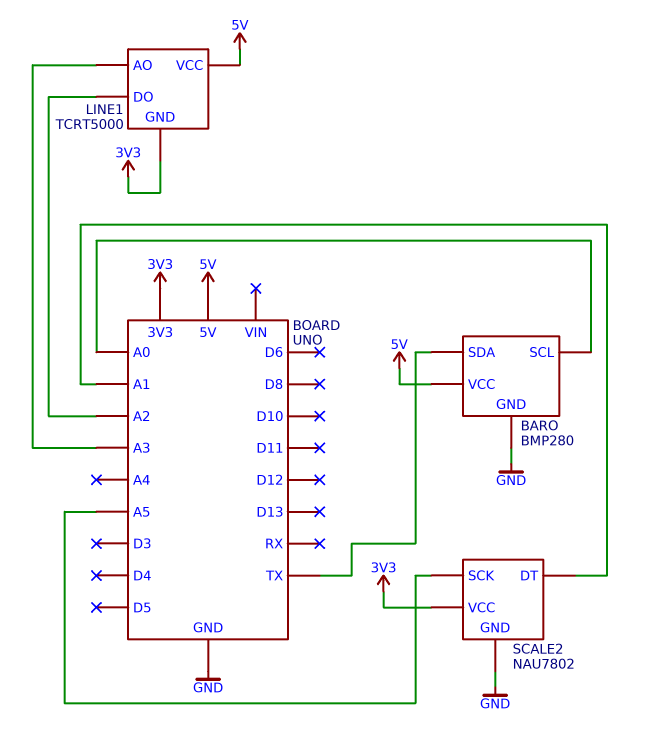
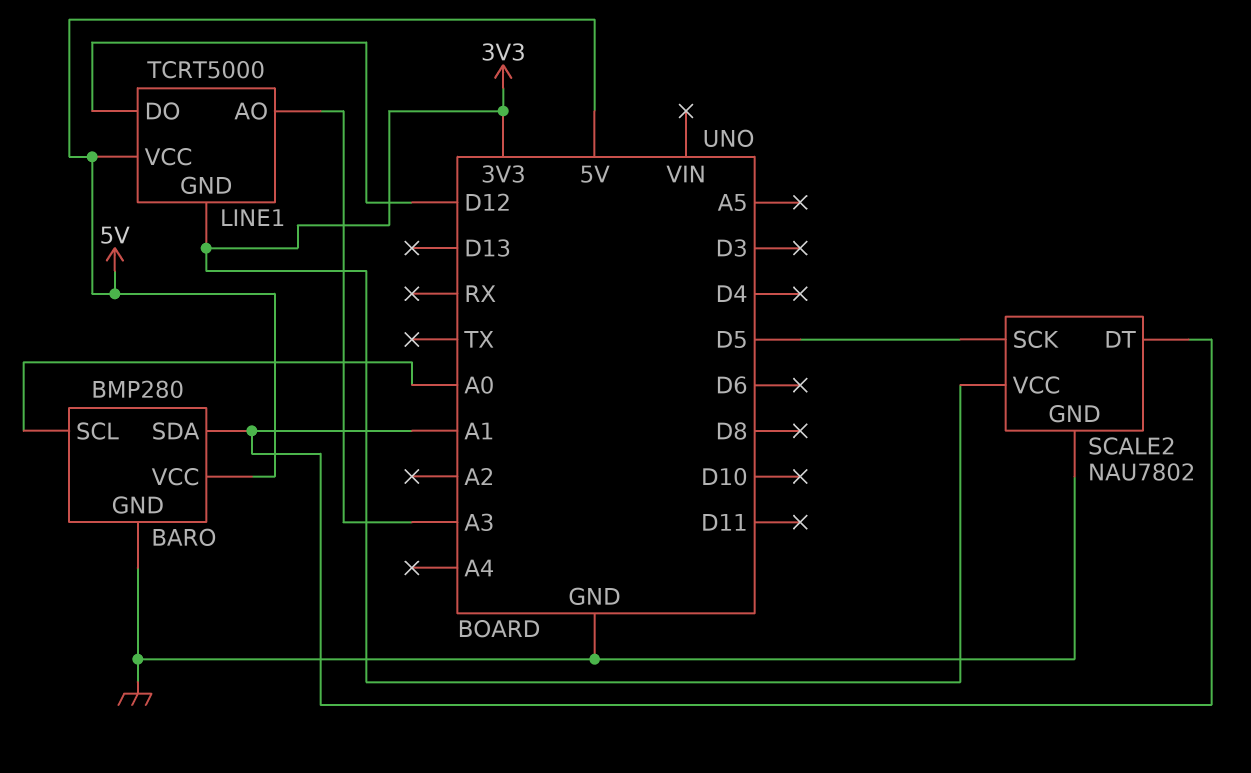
BARO pin SDA: TX -> A1
LINE1 pin DO: A2 -> D12
SCALE2 pin SCK: A5 -> D5

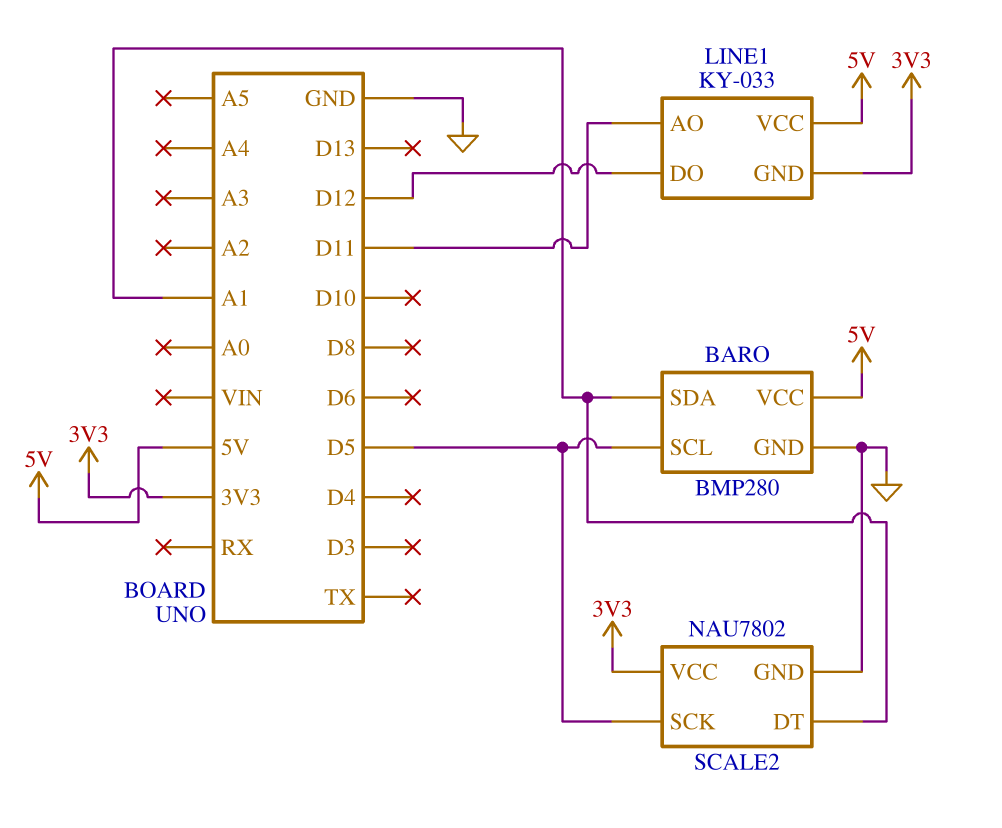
BARO pin SCL: A0 -> D5
LINE1: TCRT5000 -> KY-033
LINE1 pin AO: A3 -> D11

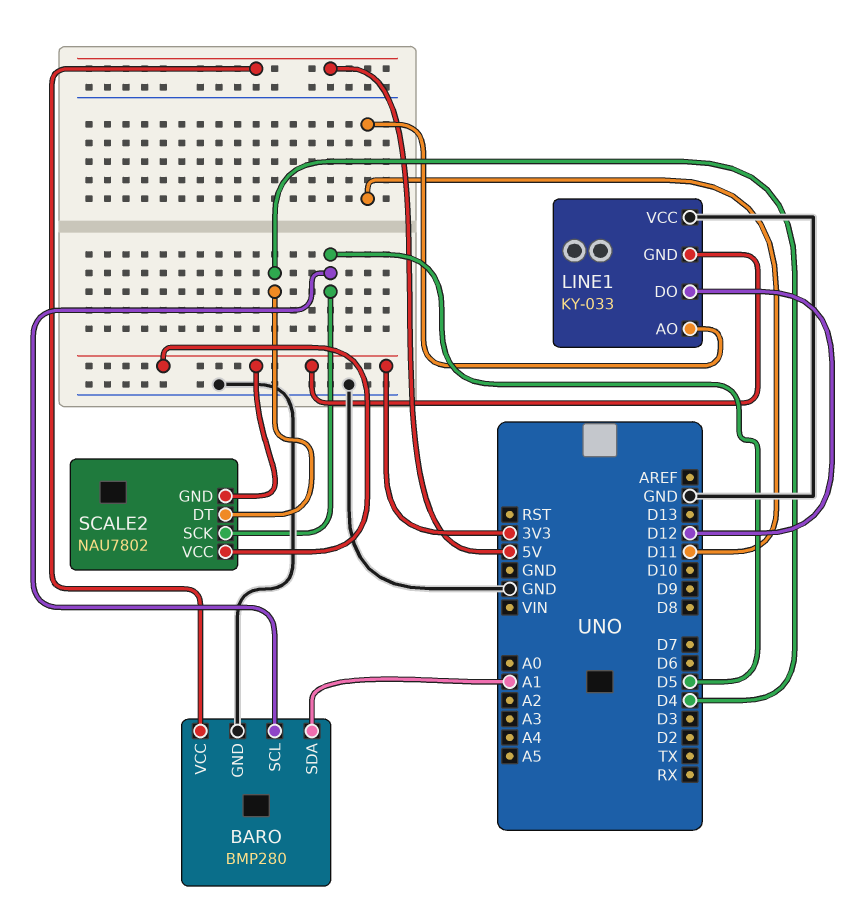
LINE1 pin VCC: 5V -> GND
SCALE2 pin DT: A1 -> D4
SCALE2 pin GND: GND -> 3V3

